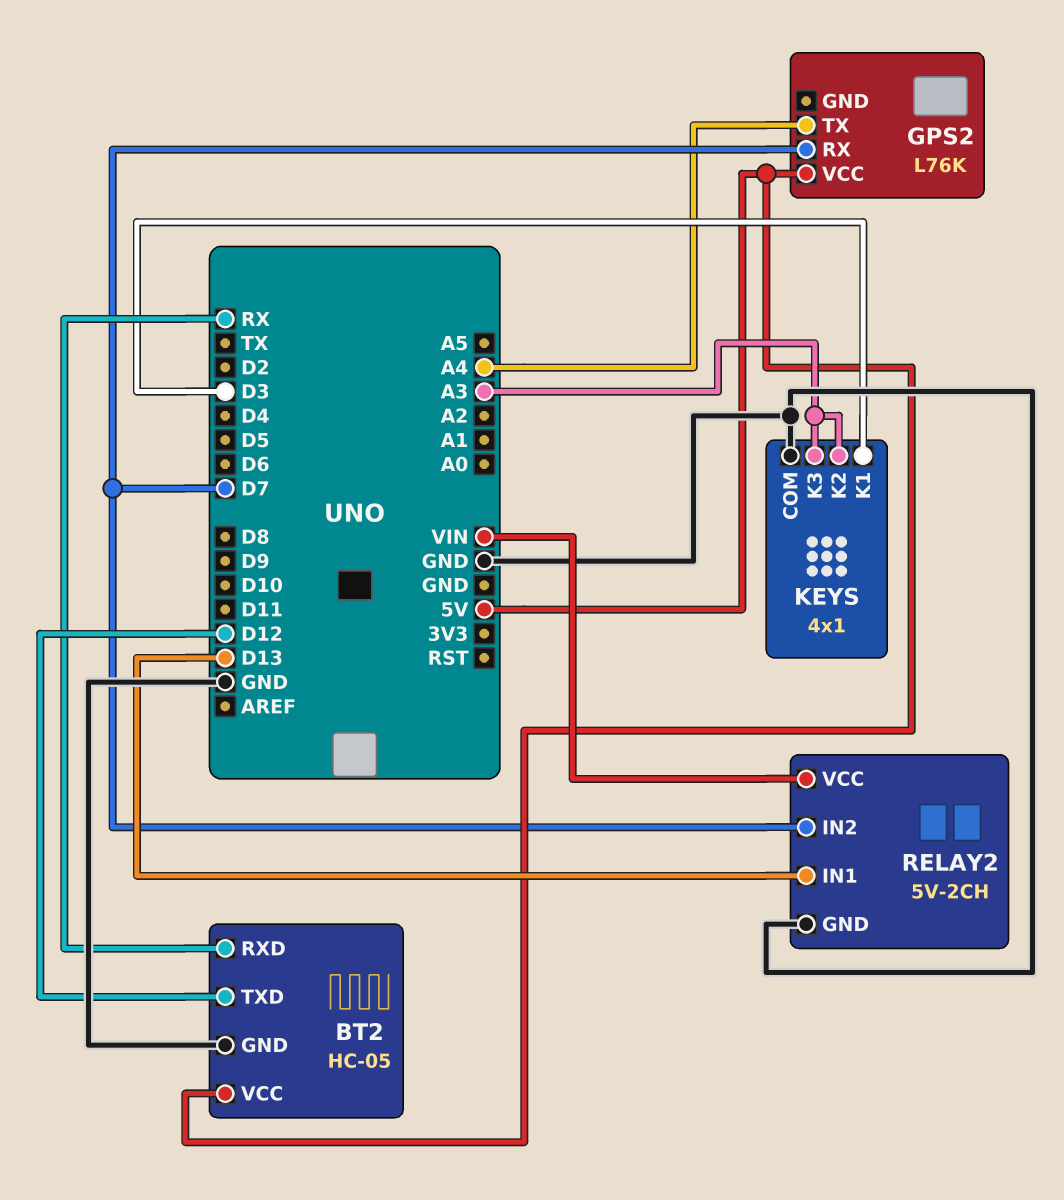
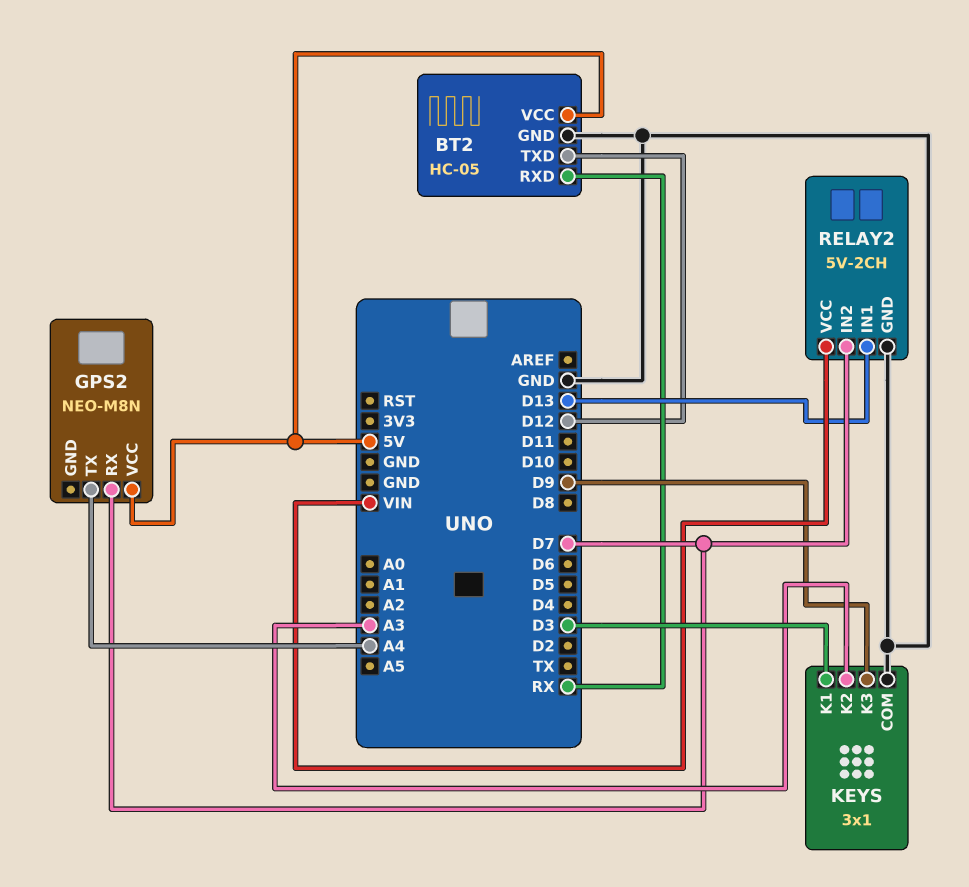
GPS2: L76K -> NEO-M8N
KEYS: 4x1 -> 3x1
KEYS pin K3: A3 -> D9

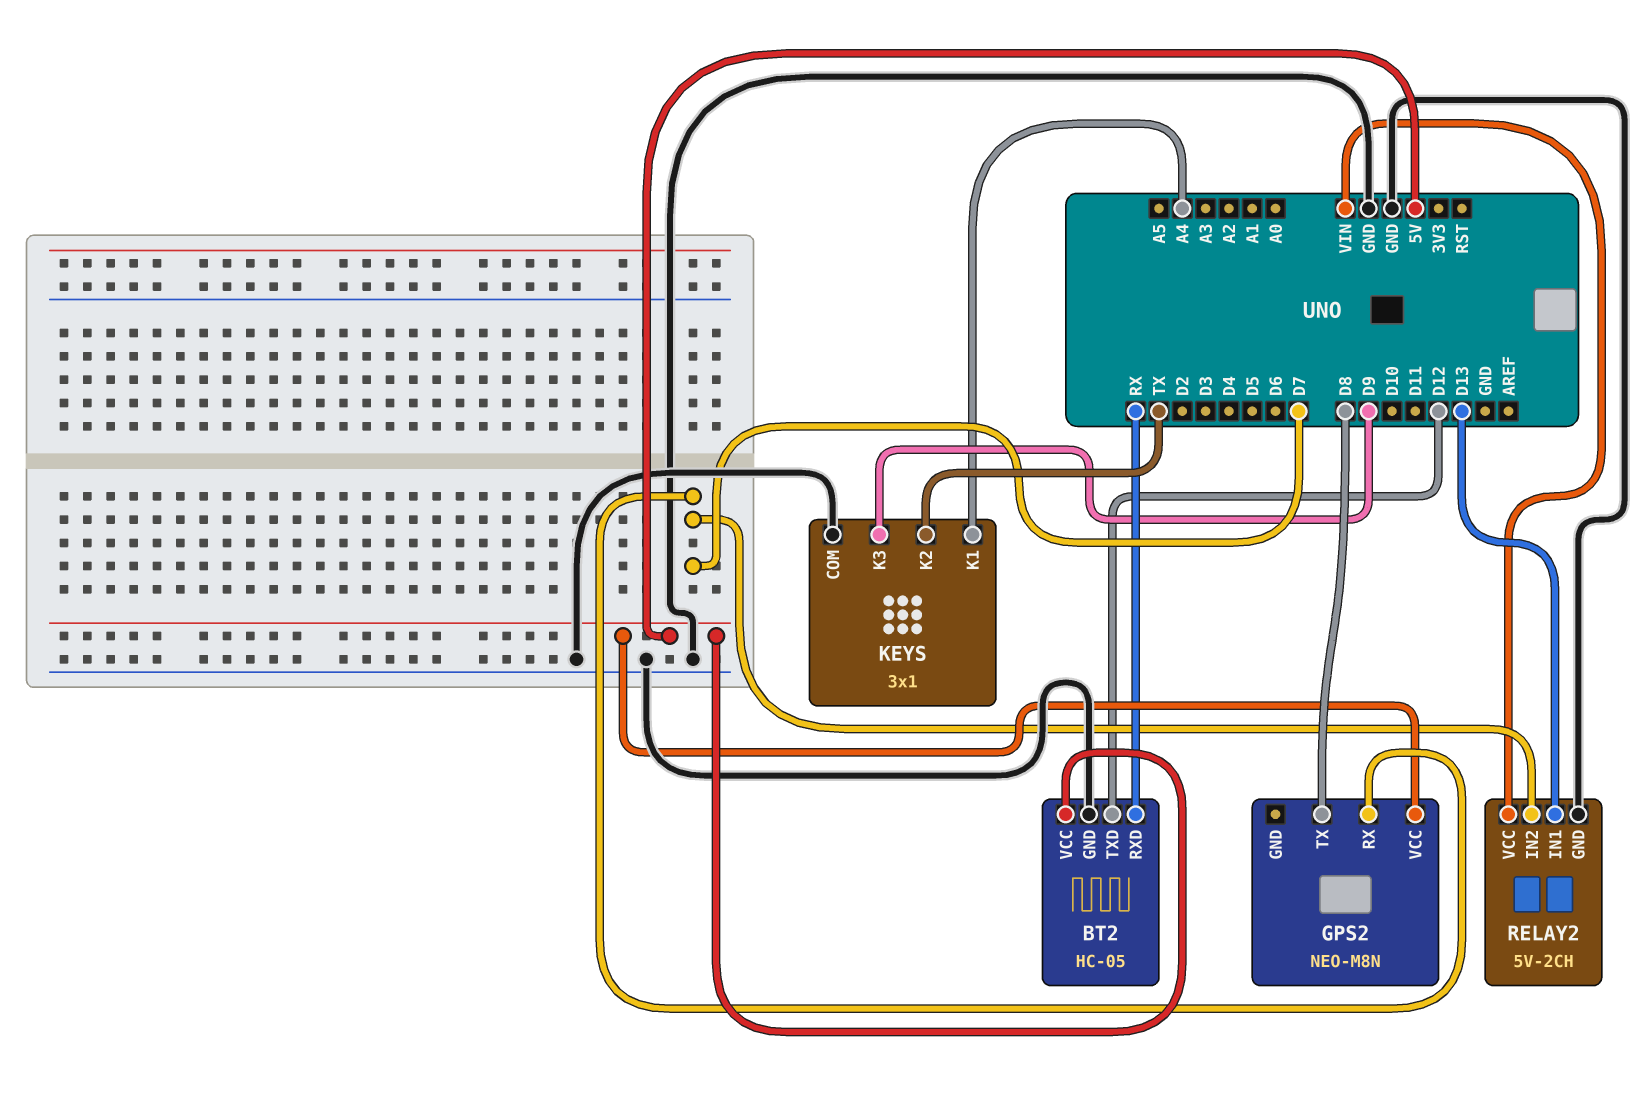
GPS2 pin TX: A4 -> D8
KEYS pin K1: D3 -> A4
KEYS pin K2: A3 -> TX

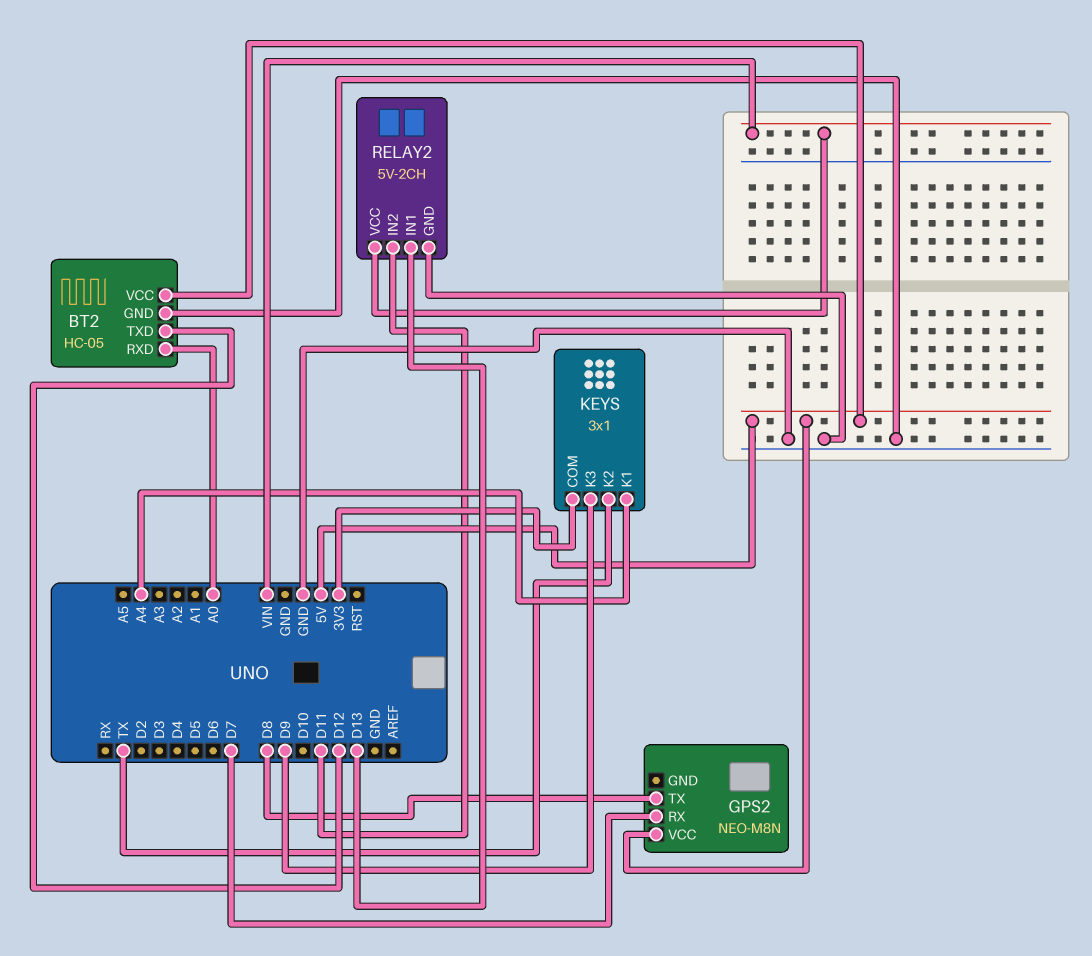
BT2 pin RXD: RX -> A0
KEYS pin COM: GND -> 3V3
RELAY2 pin IN2: D7 -> D11

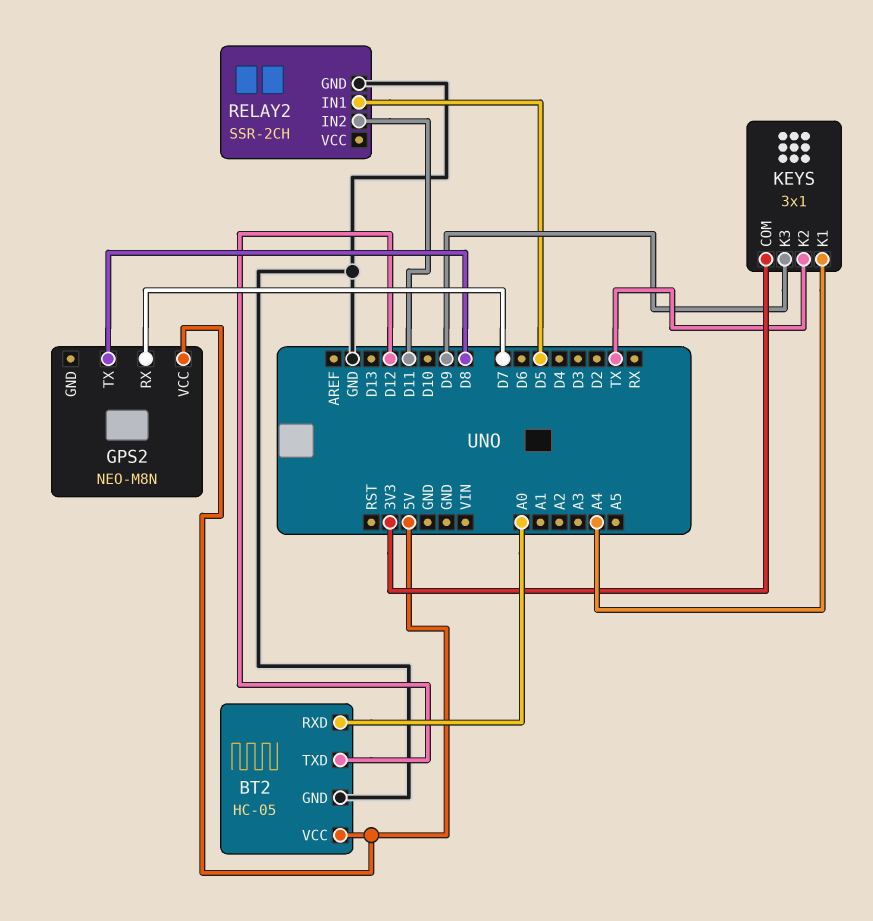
RELAY2: 5V-2CH -> SSR-2CH
RELAY2 pin IN1: D13 -> D5
RELAY2 pin VCC: VIN -> none

